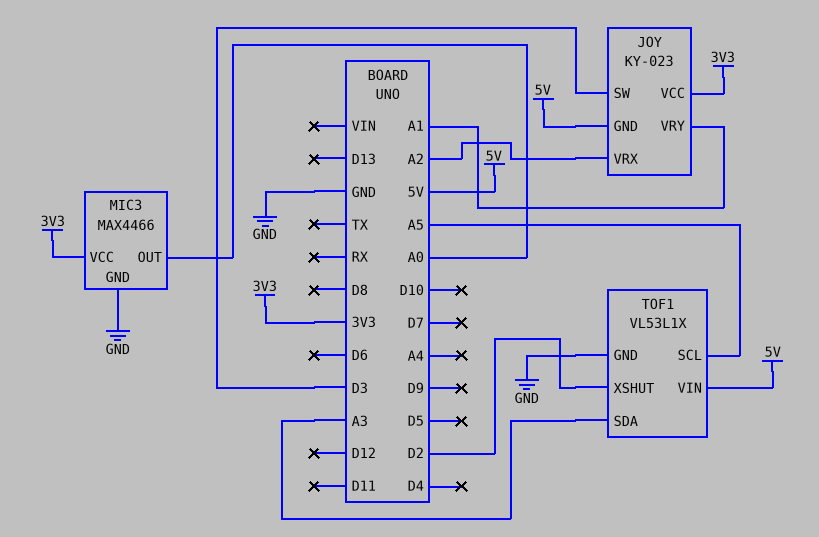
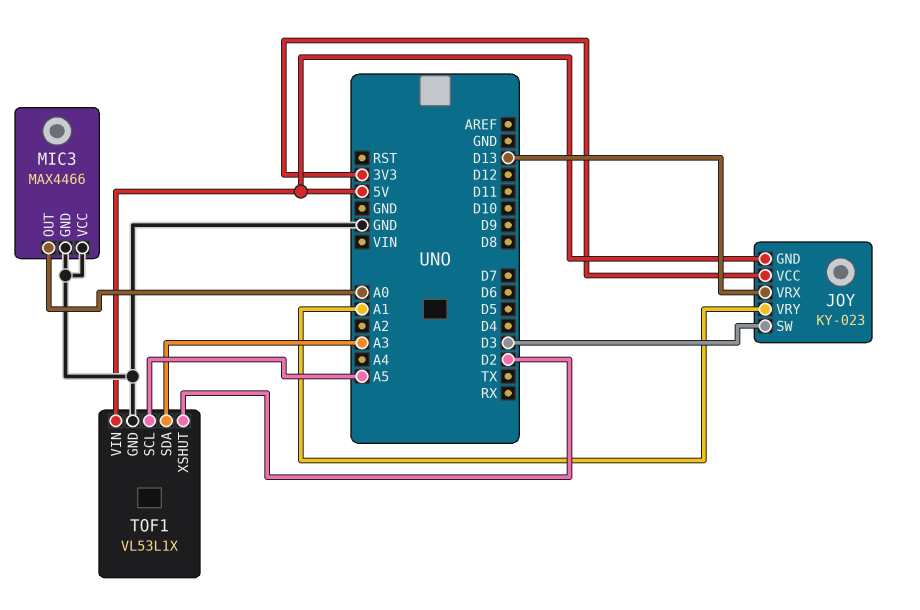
JOY pin VRX: A2 -> D13
MIC3 pin VCC: 3V3 -> GND

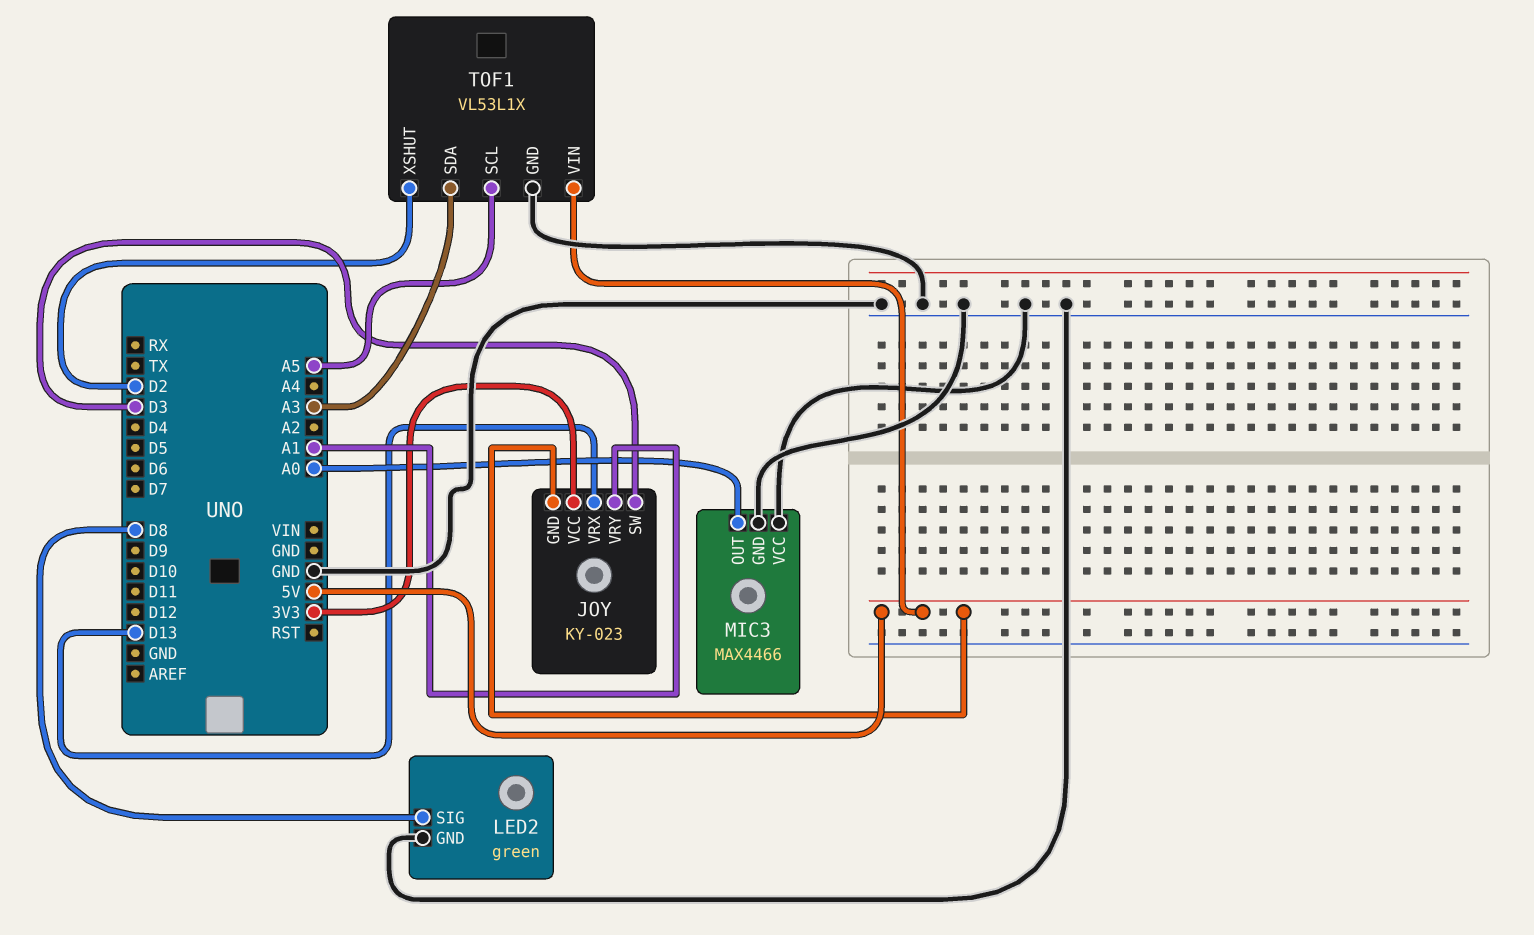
LED2: none -> green
LED2 pin GND: none -> GND
LED2 pin SIG: none -> D8

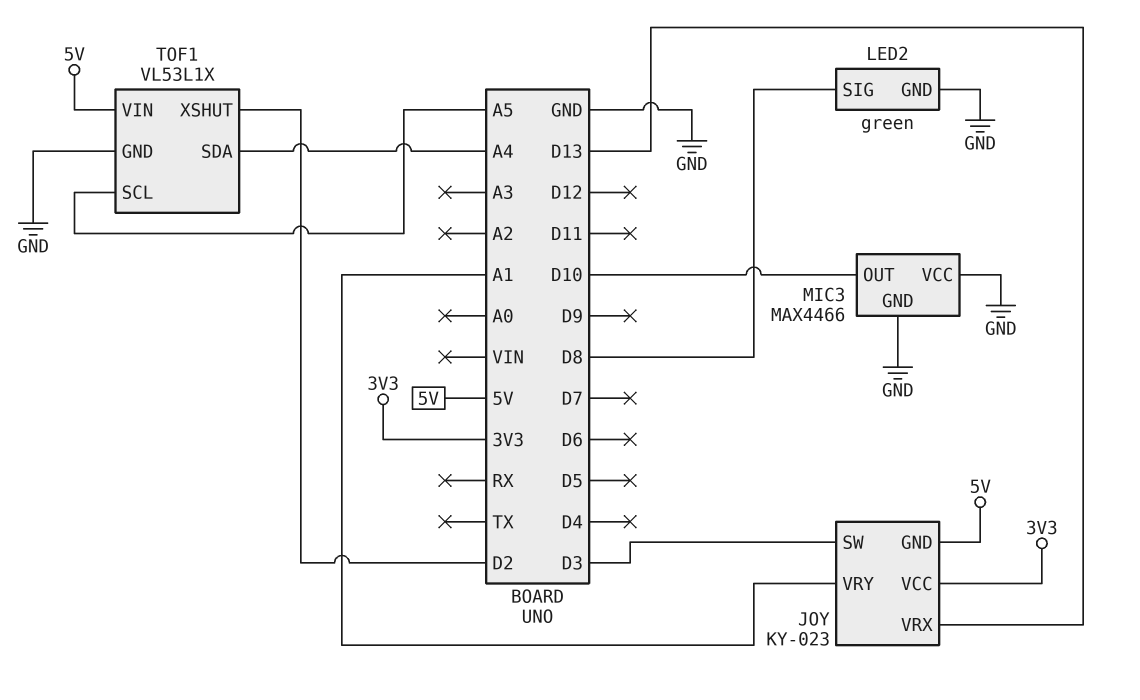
MIC3 pin OUT: A0 -> D10
TOF1 pin SDA: A3 -> A4

